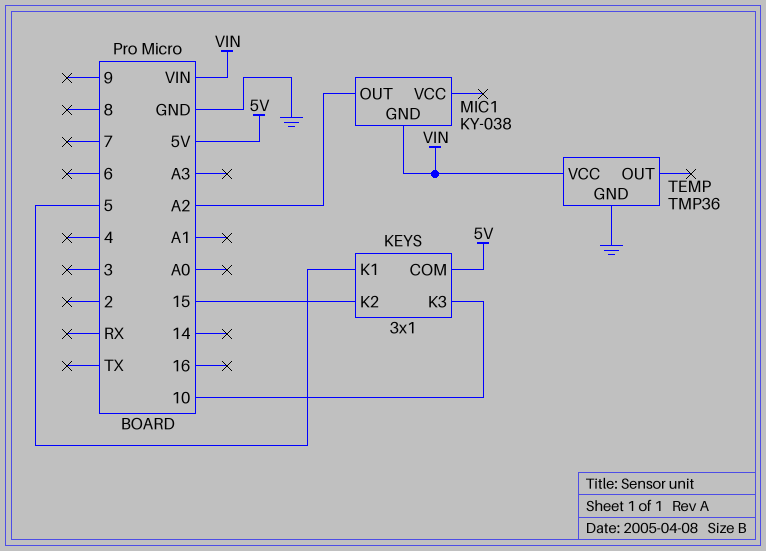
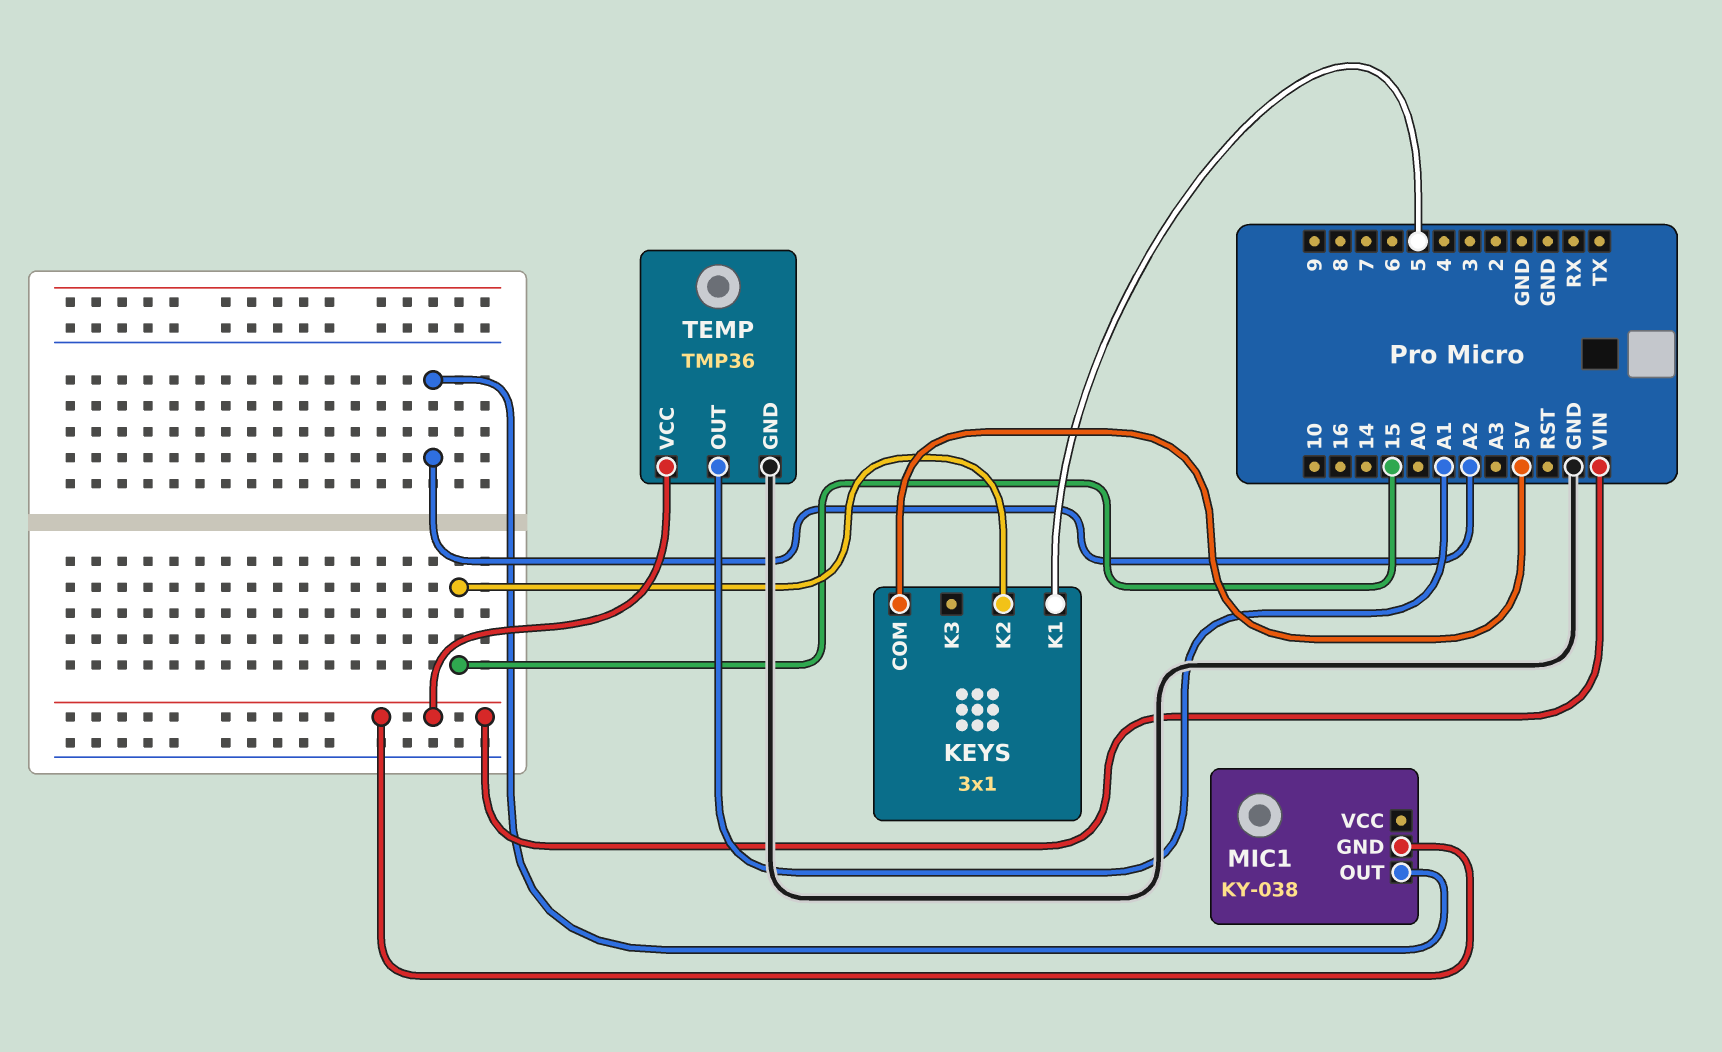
KEYS pin K3: 10 -> none
TEMP pin OUT: none -> A1

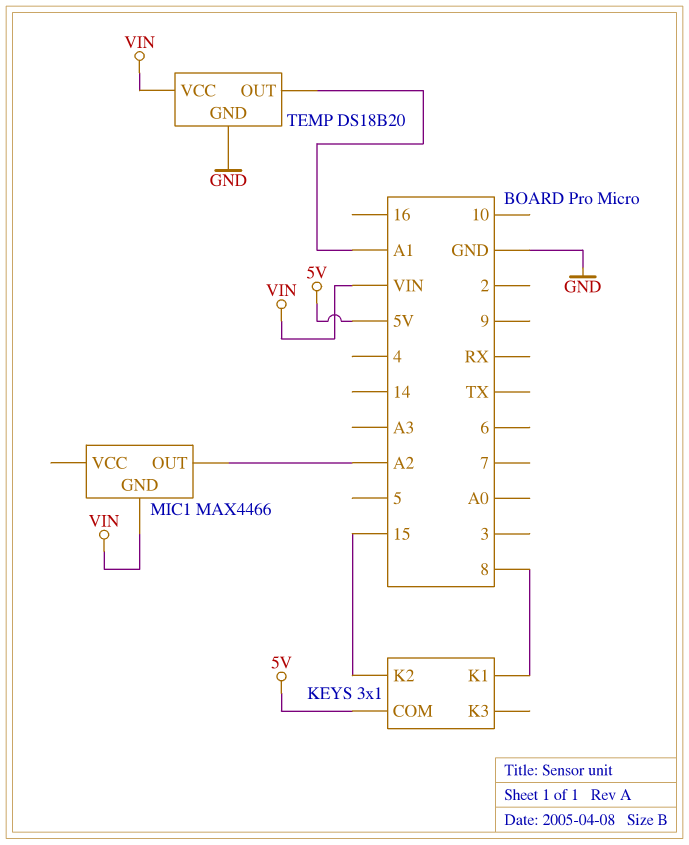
KEYS pin K1: 5 -> 8
MIC1: KY-038 -> MAX4466
TEMP: TMP36 -> DS18B20

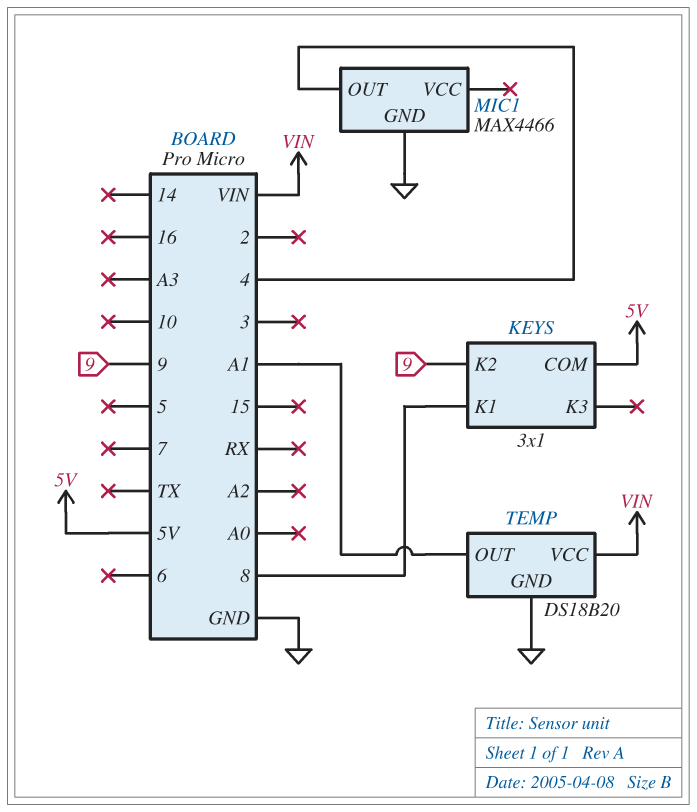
KEYS pin K2: 15 -> 9
MIC1 pin GND: VIN -> GND
MIC1 pin OUT: A2 -> 4

